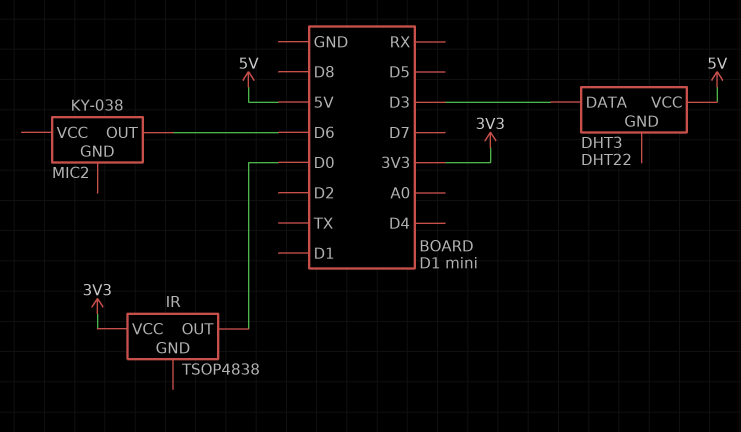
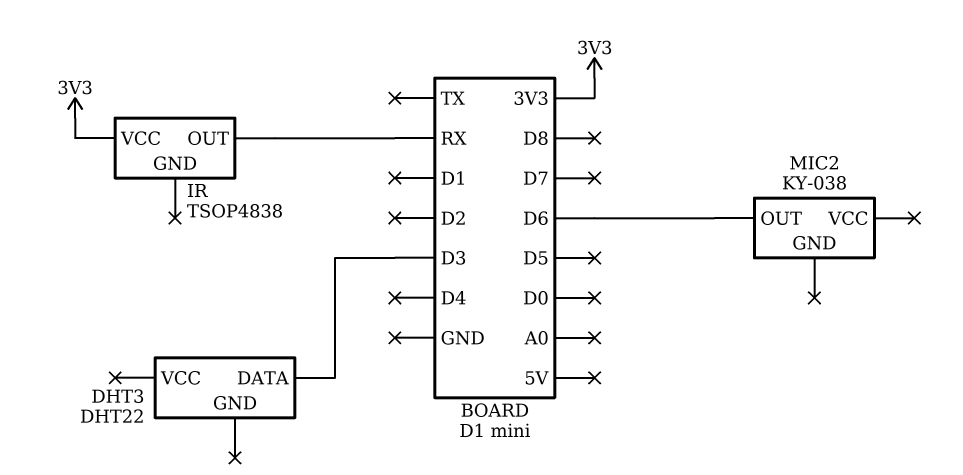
DHT3 pin VCC: 5V -> none
IR pin OUT: D0 -> RX

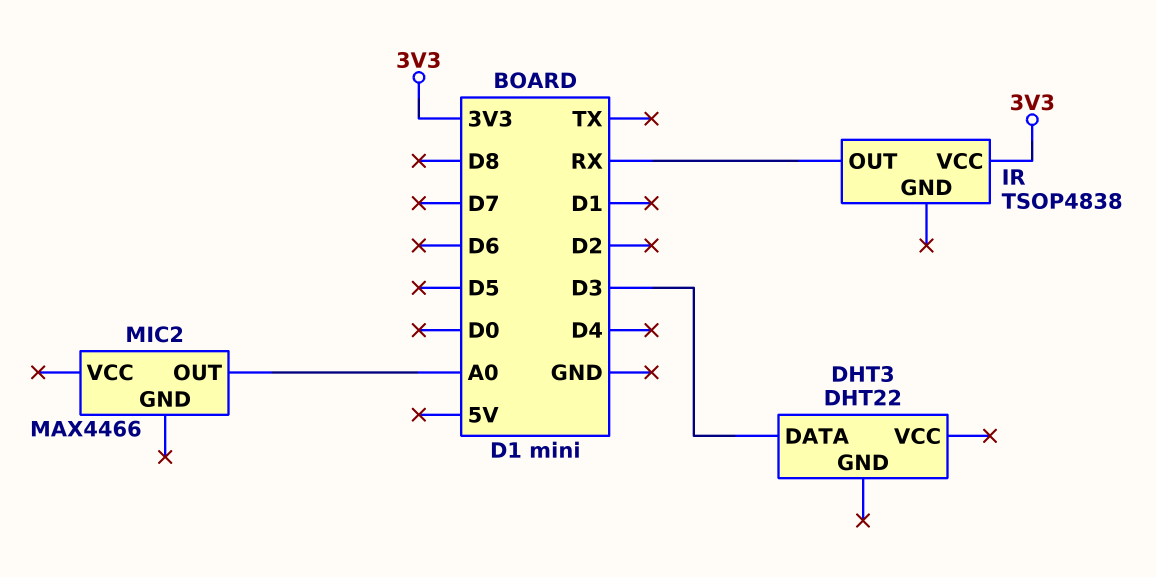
MIC2: KY-038 -> MAX4466
MIC2 pin OUT: D6 -> A0

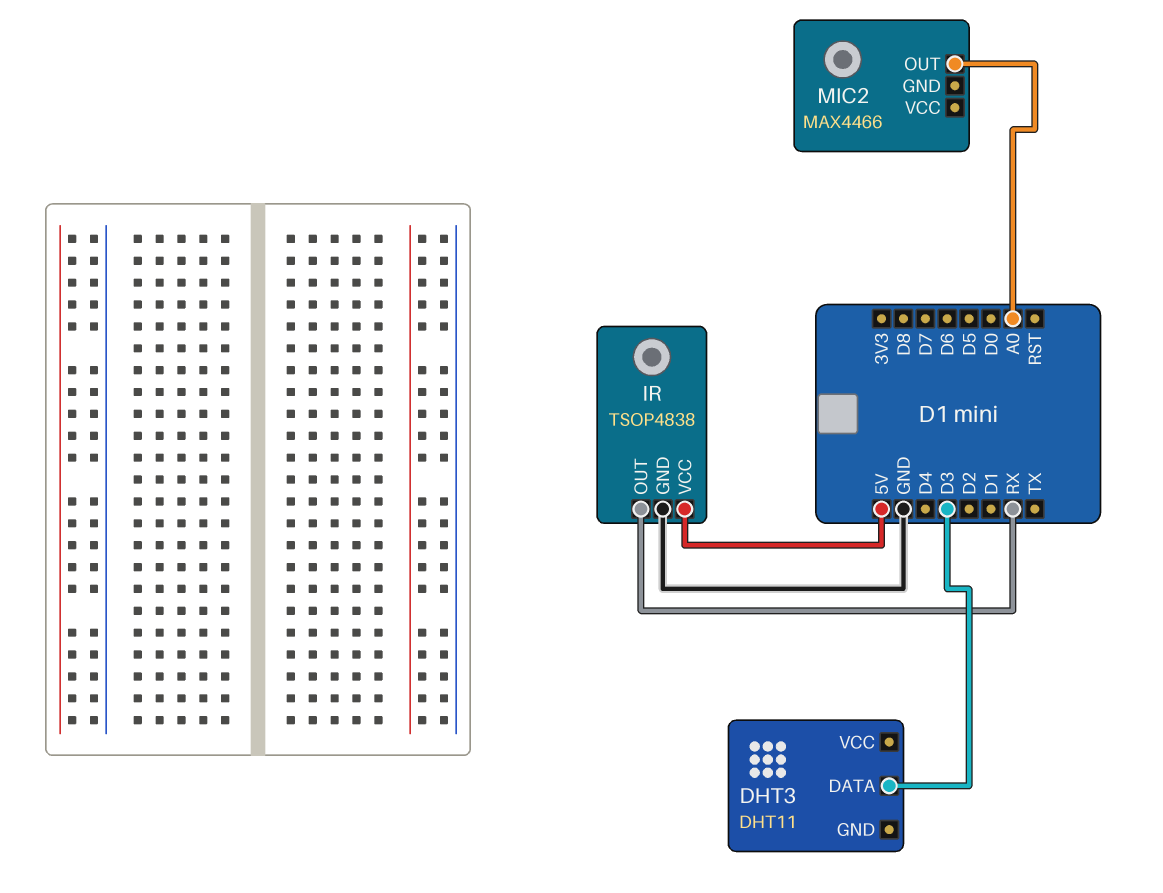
DHT3: DHT22 -> DHT11
IR pin GND: none -> GND
IR pin VCC: 3V3 -> 5V

